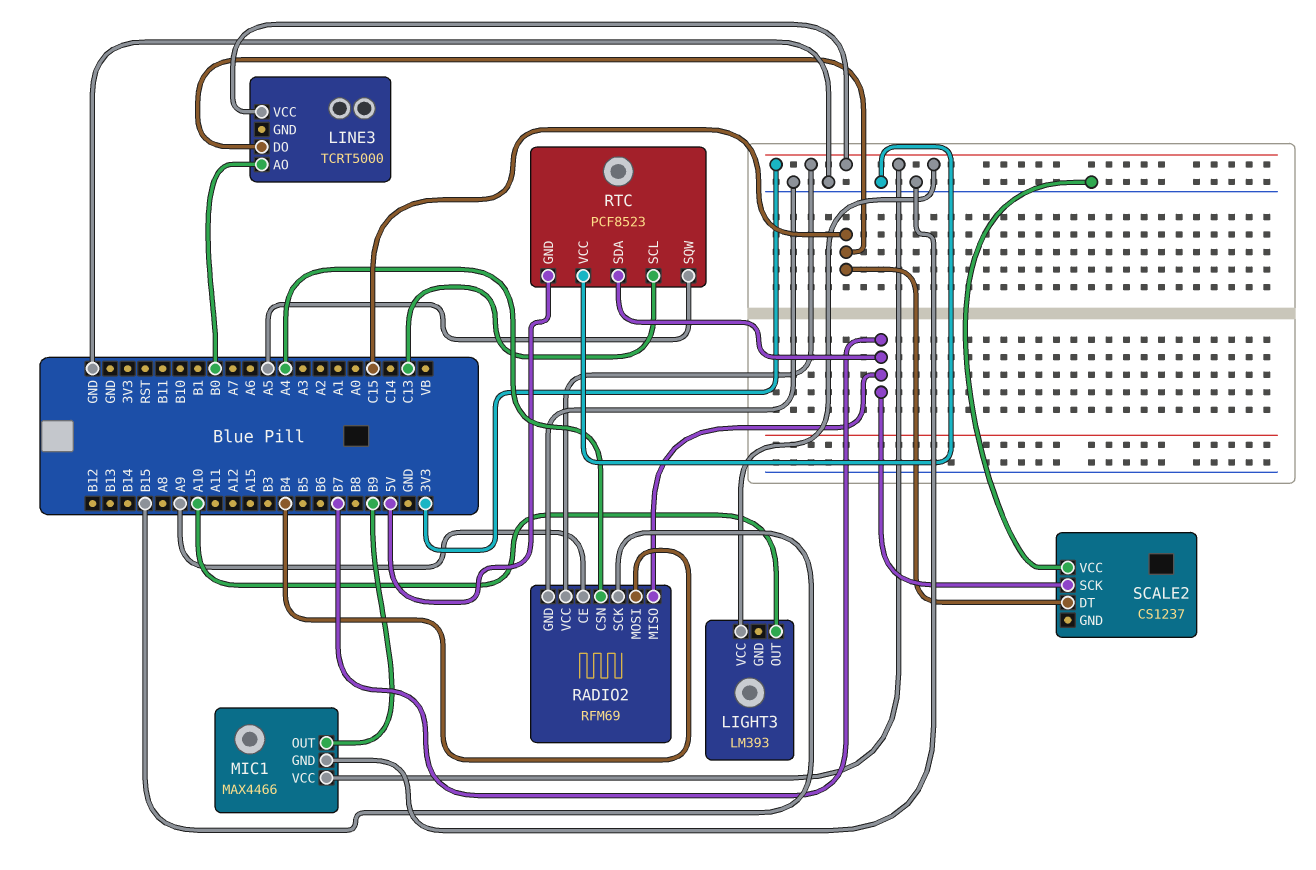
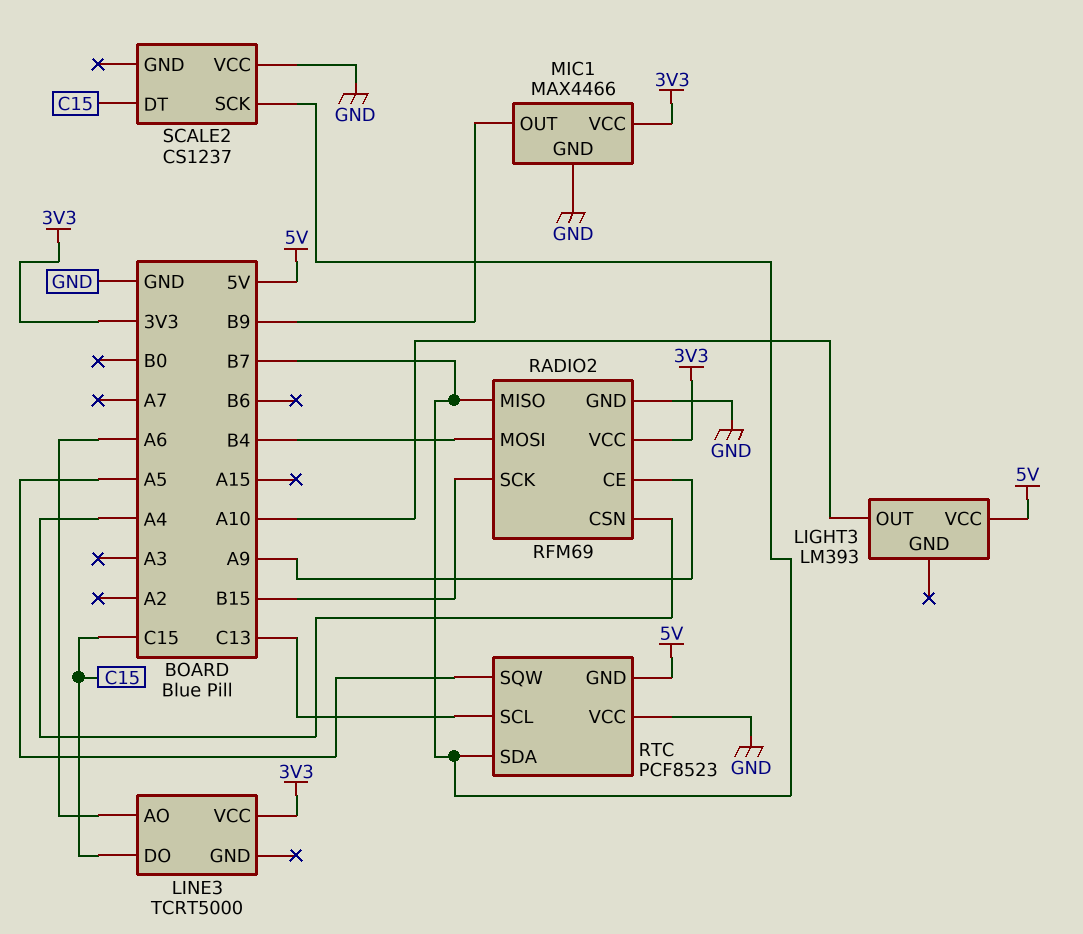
LIGHT3 pin VCC: 3V3 -> 5V
LINE3 pin AO: B0 -> A6

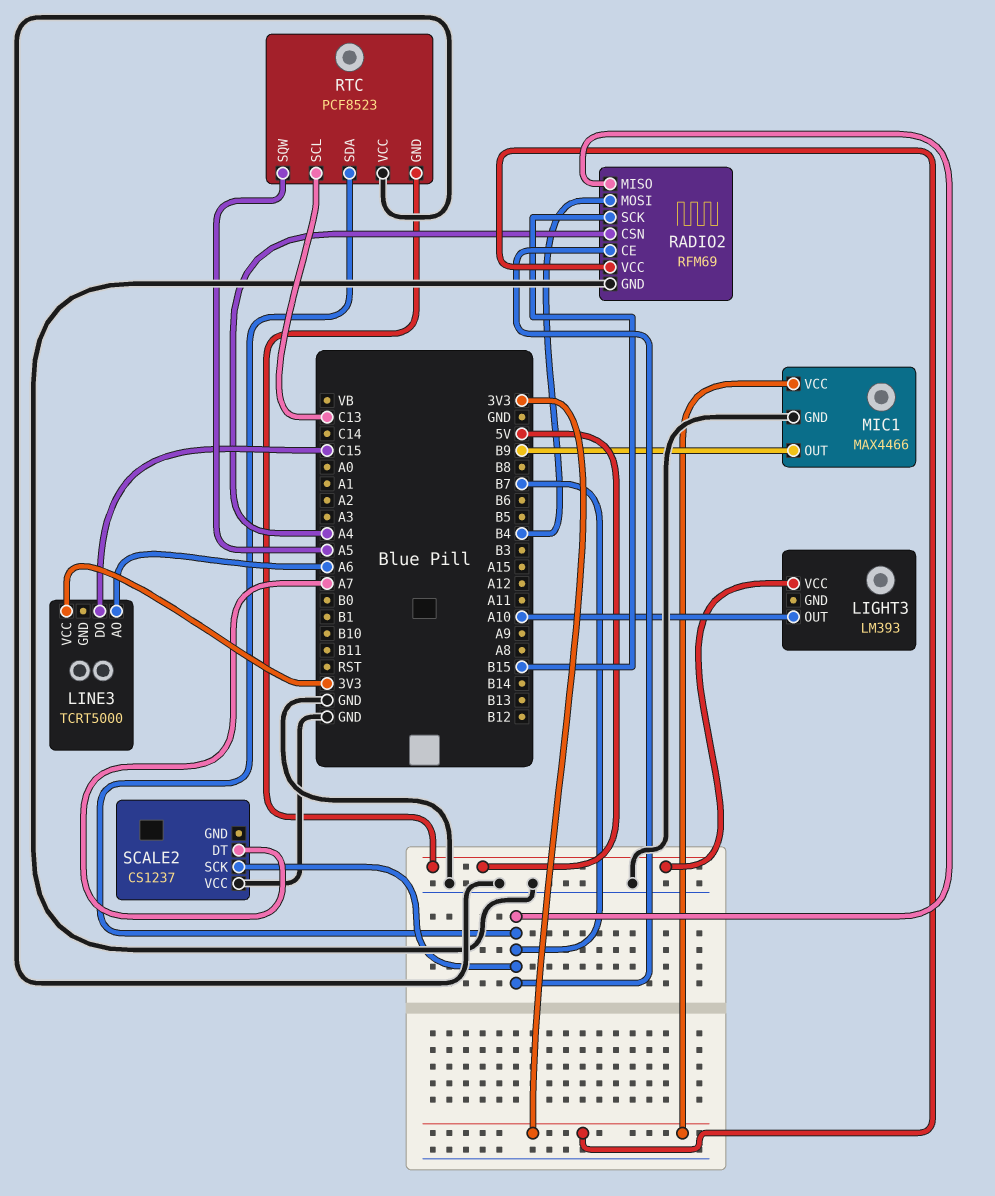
RADIO2 pin CE: A9 -> B7
SCALE2 pin DT: C15 -> A7

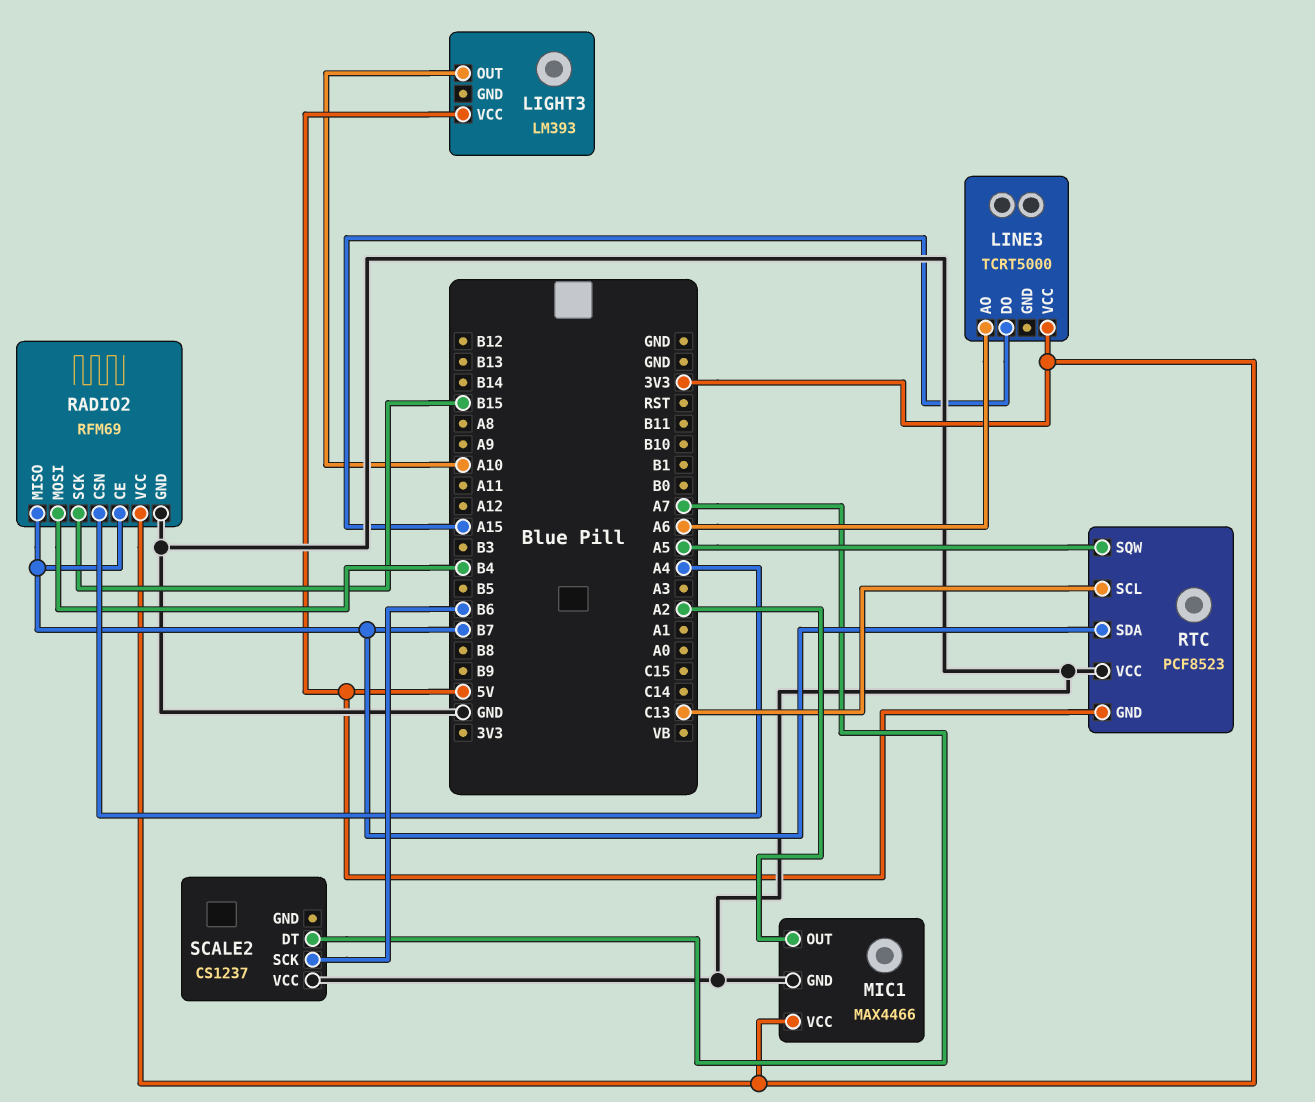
LINE3 pin DO: C15 -> A15
MIC1 pin OUT: B9 -> A2
SCALE2 pin SCK: B7 -> B6

